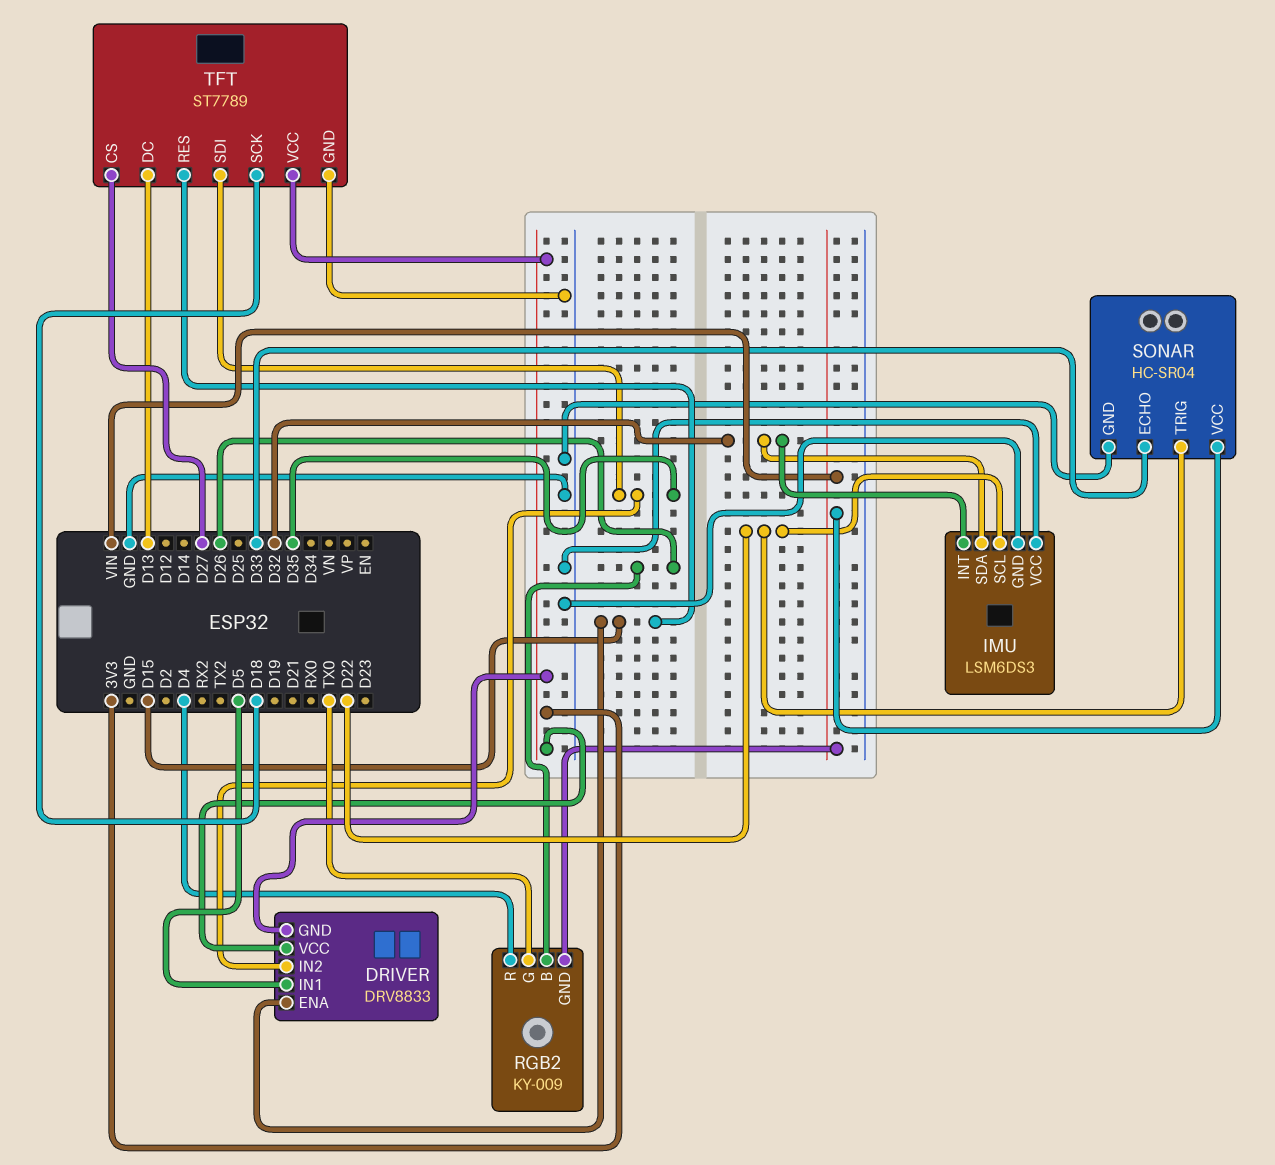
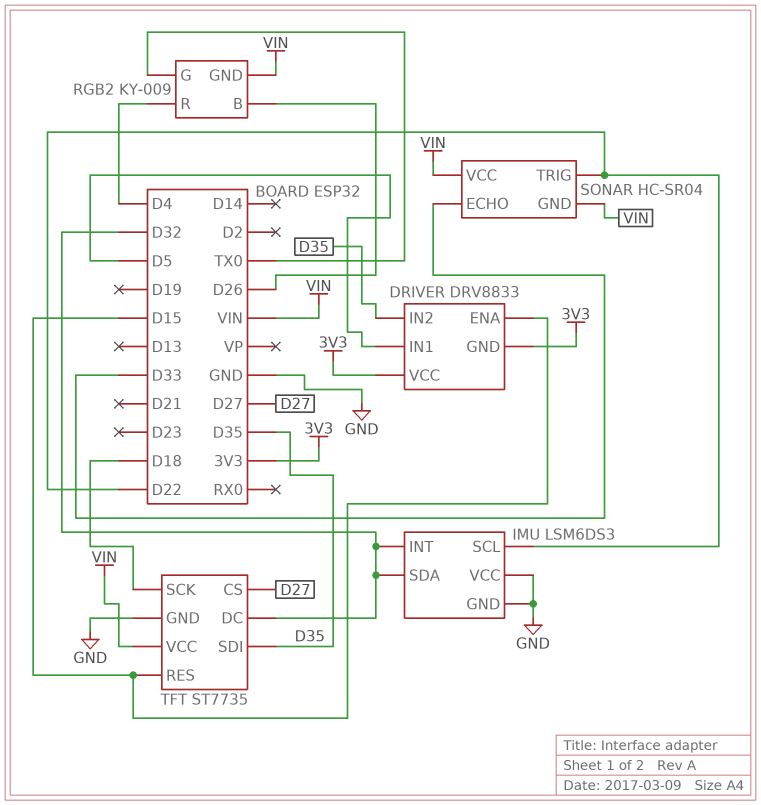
SONAR pin GND: GND -> VIN
TFT: ST7789 -> ST7735
TFT pin DC: D13 -> D32
TFT pin VCC: 3V3 -> VIN

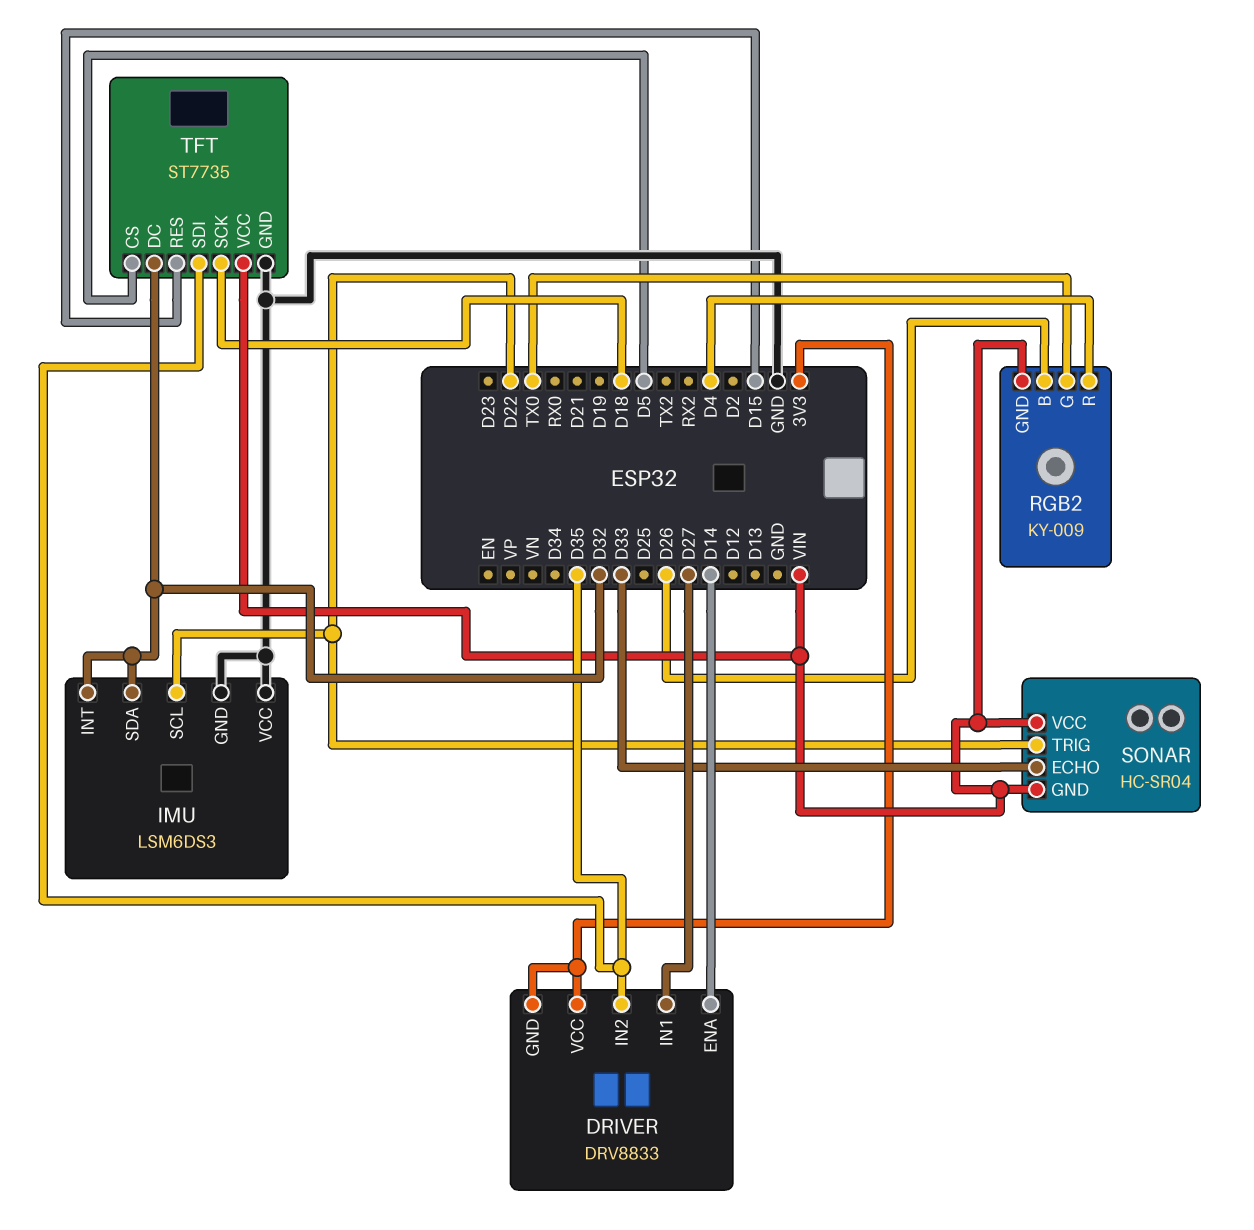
DRIVER pin ENA: D15 -> D14
DRIVER pin IN1: D5 -> D27
TFT pin CS: D27 -> D5

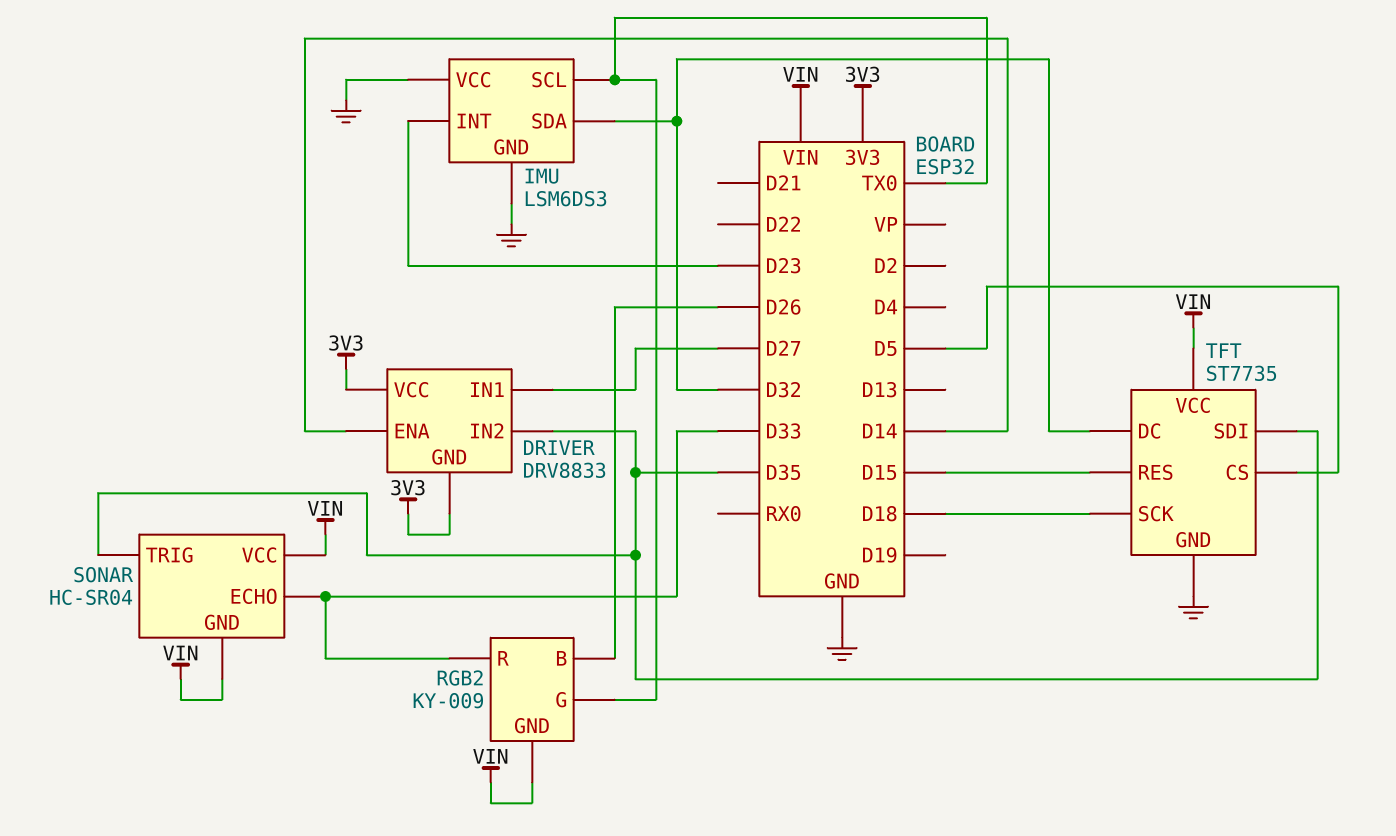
IMU pin INT: D32 -> D23
IMU pin SCL: D22 -> TX0
RGB2 pin R: D4 -> D33
SONAR pin TRIG: D22 -> D35

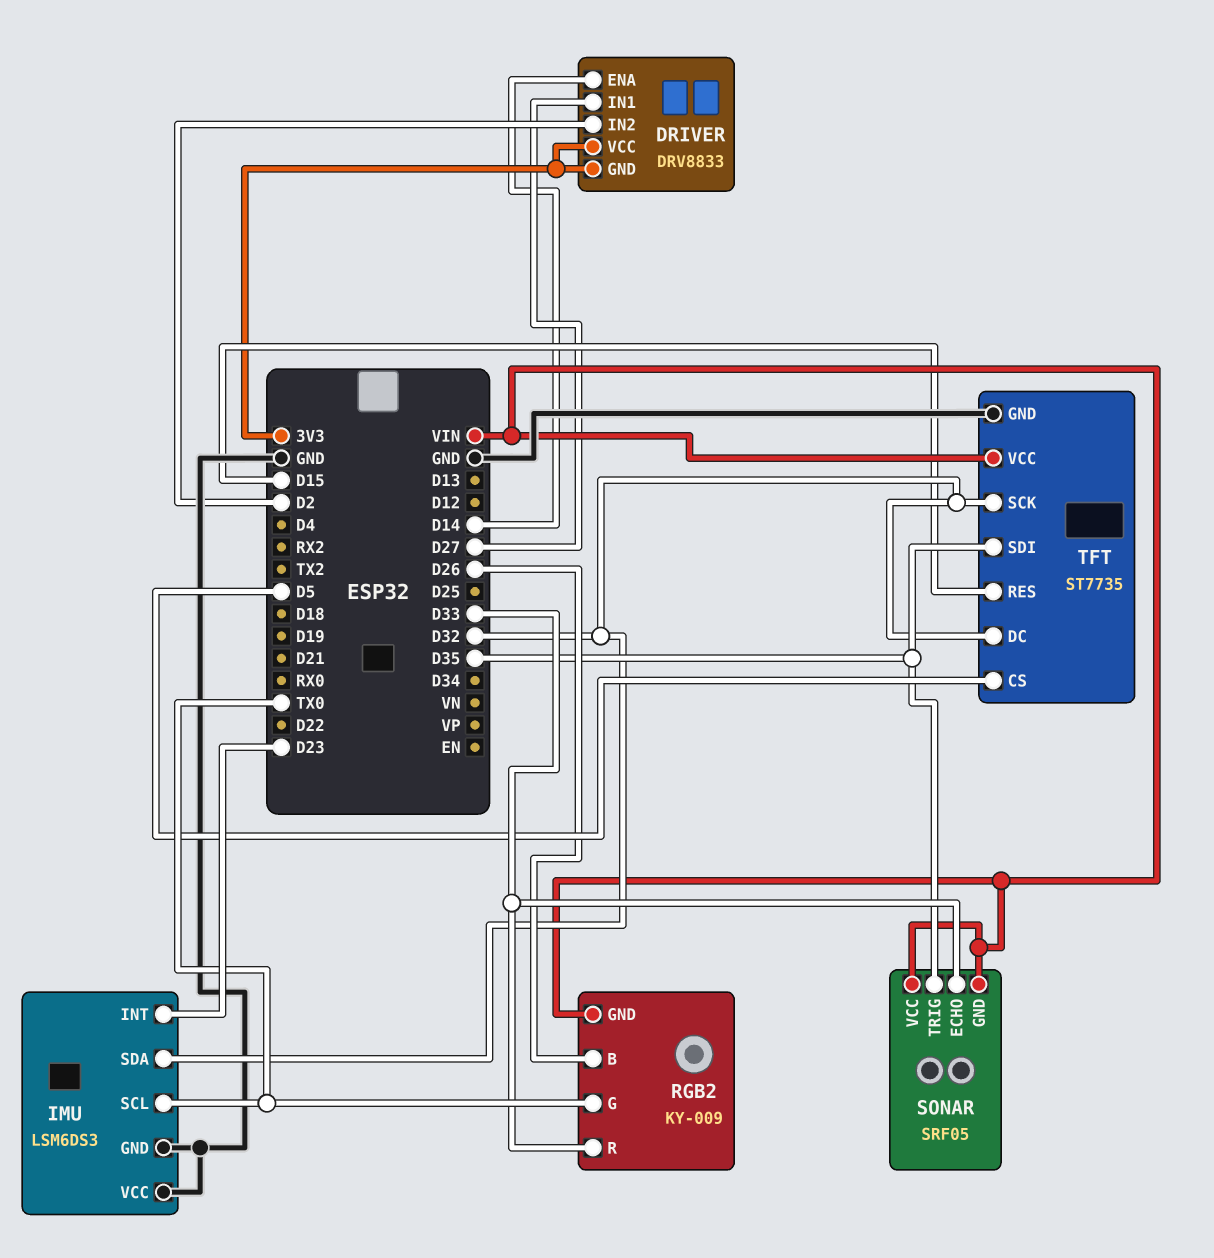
DRIVER pin IN2: D35 -> D2
SONAR: HC-SR04 -> SRF05
TFT pin SCK: D18 -> D32

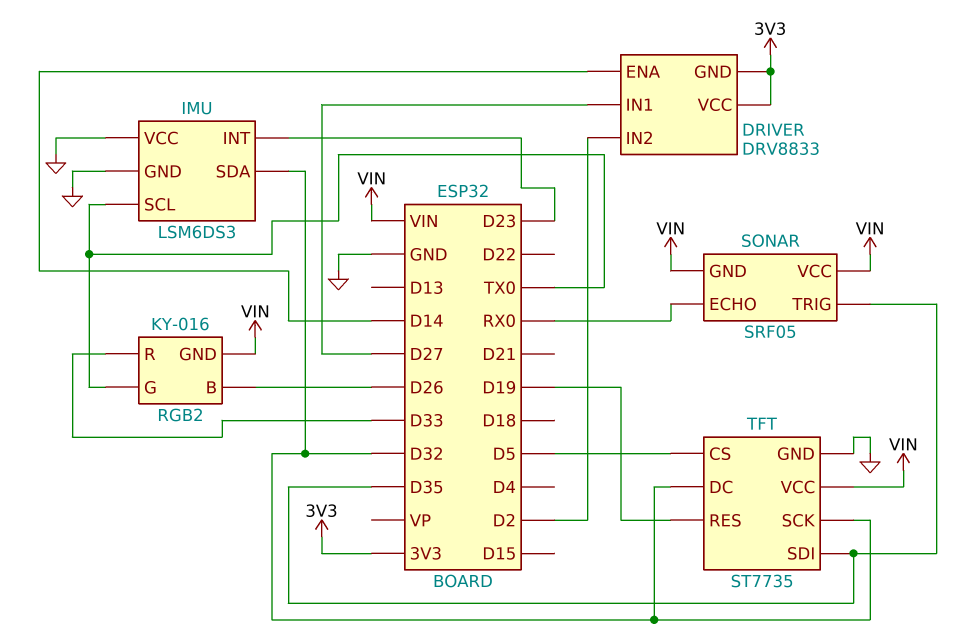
RGB2: KY-009 -> KY-016
SONAR pin ECHO: D33 -> RX0
TFT pin RES: D15 -> D19

